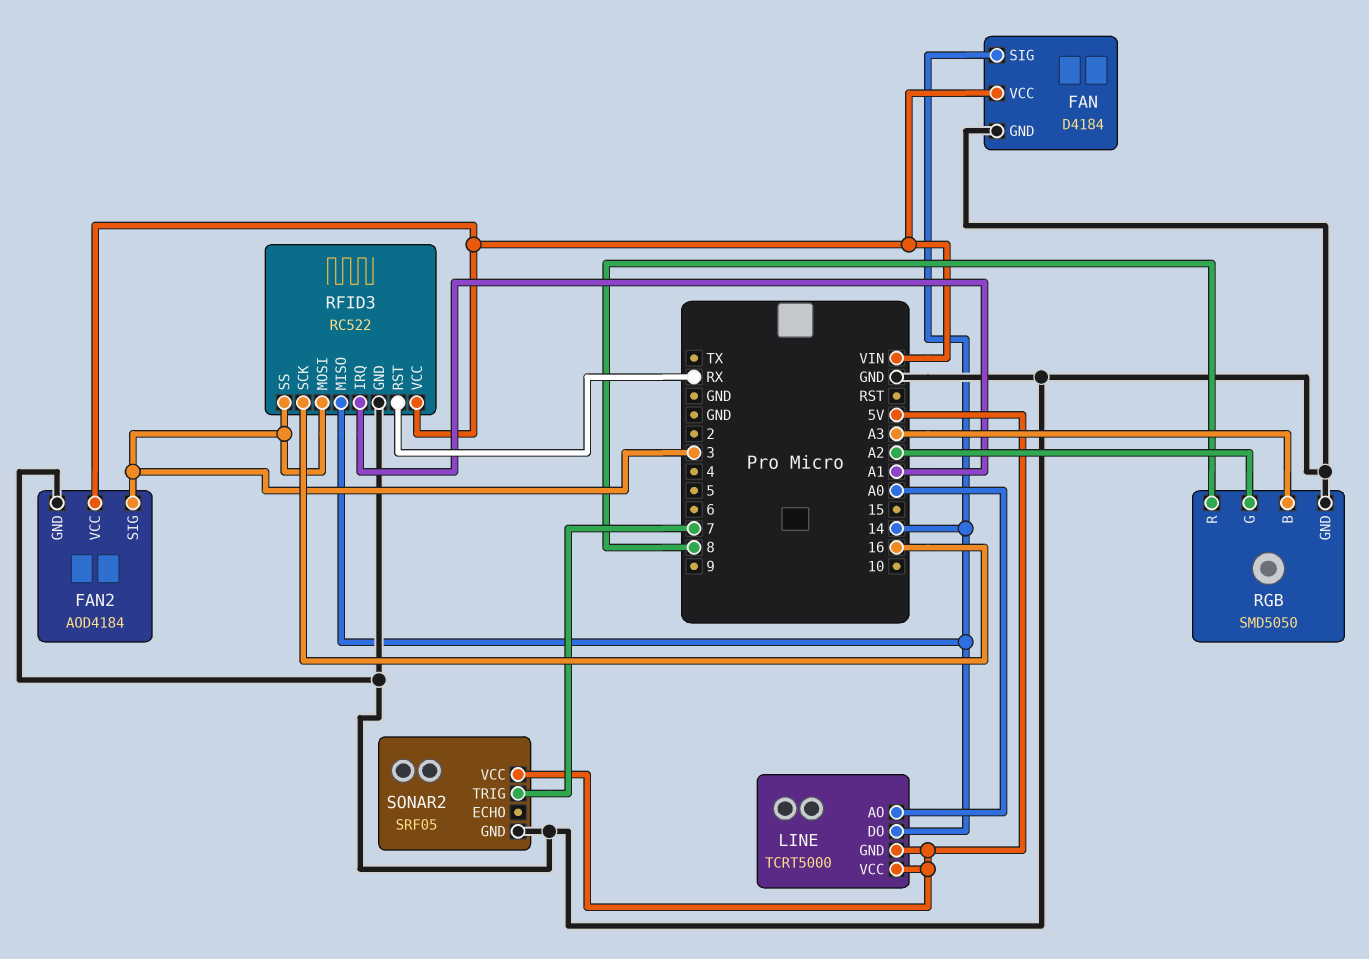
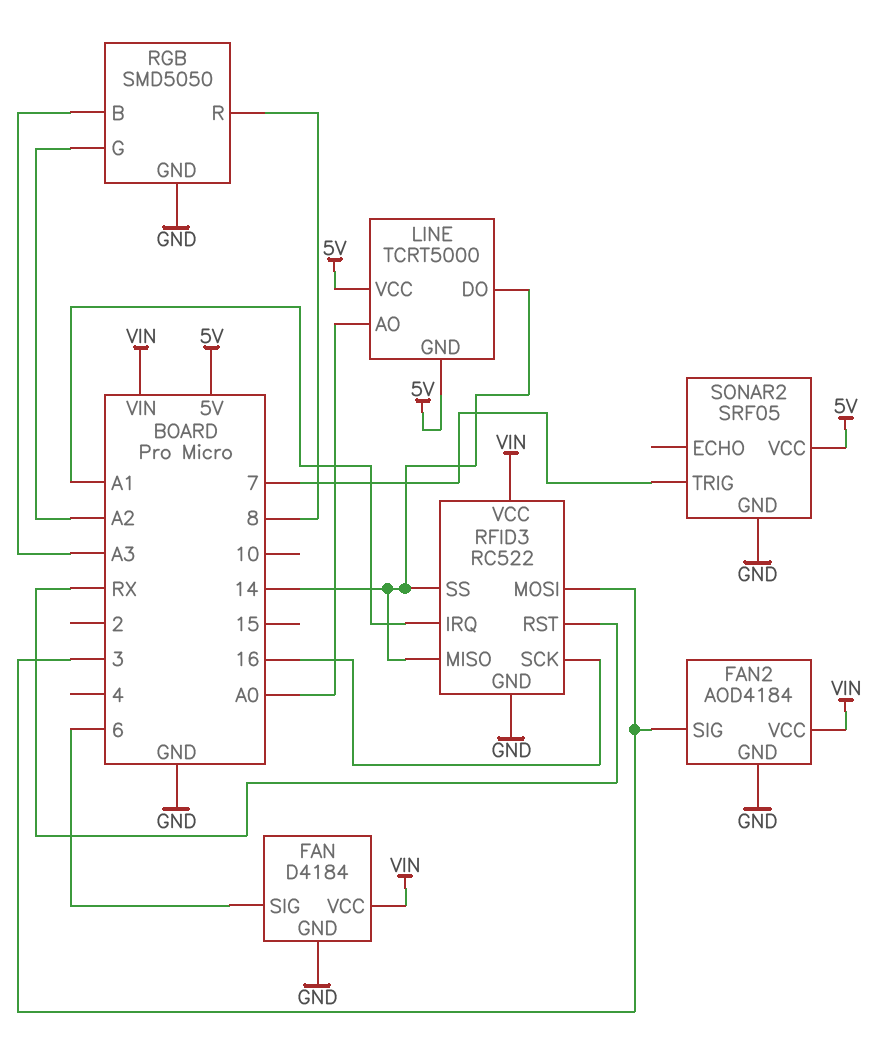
FAN pin SIG: 14 -> 6
RFID3 pin SS: 3 -> 14

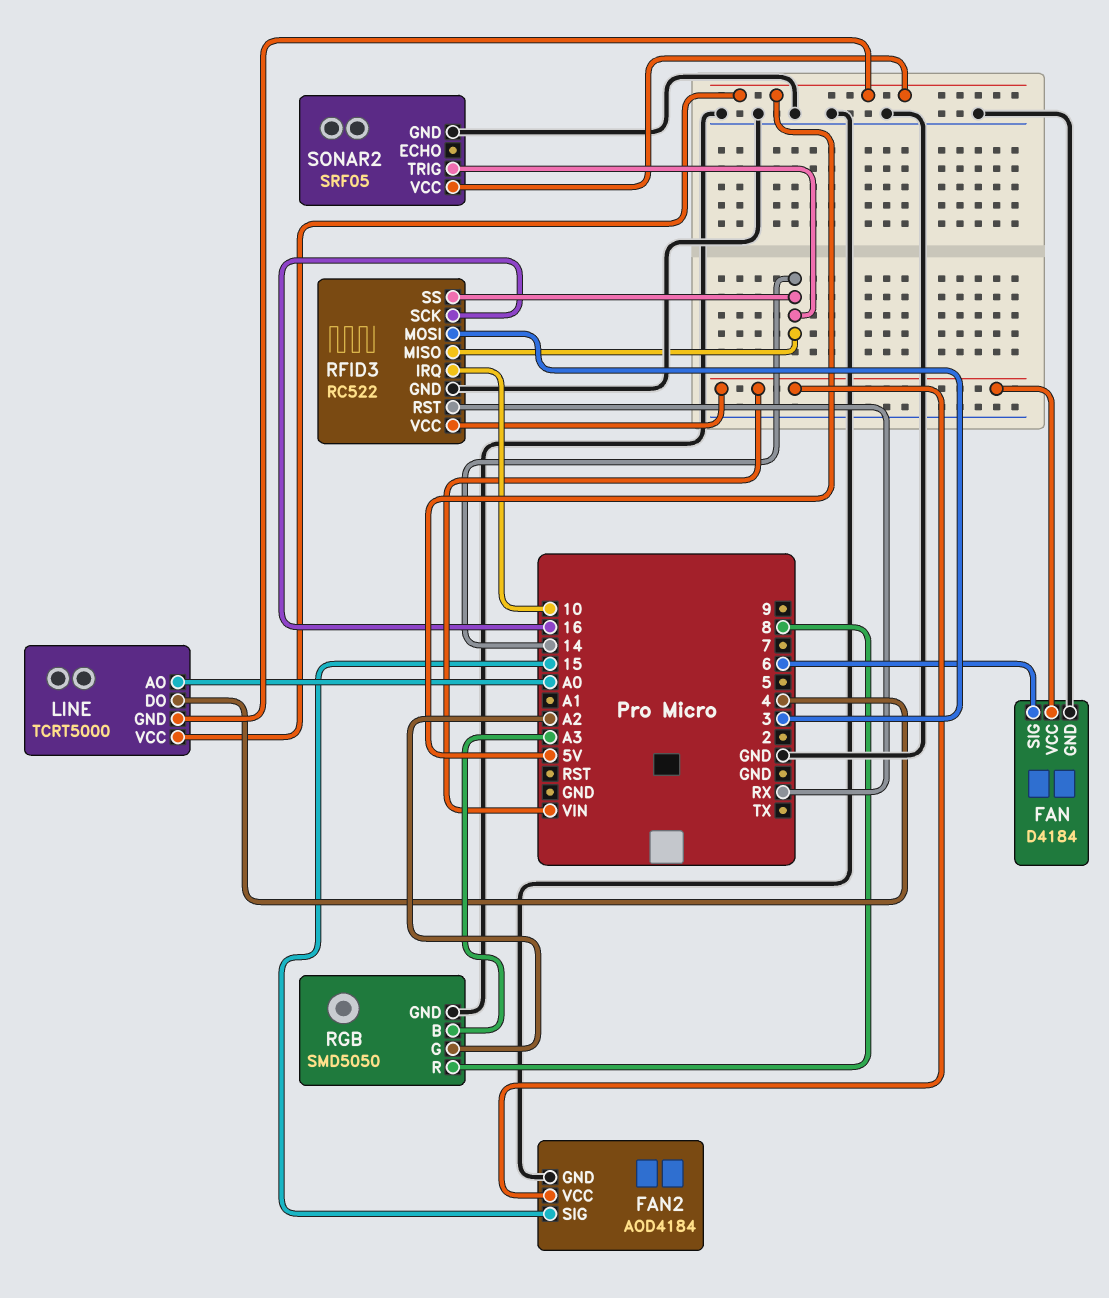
FAN2 pin SIG: 3 -> 15
LINE pin DO: 14 -> 4
RFID3 pin IRQ: A1 -> 10
SONAR2 pin TRIG: 7 -> 14

